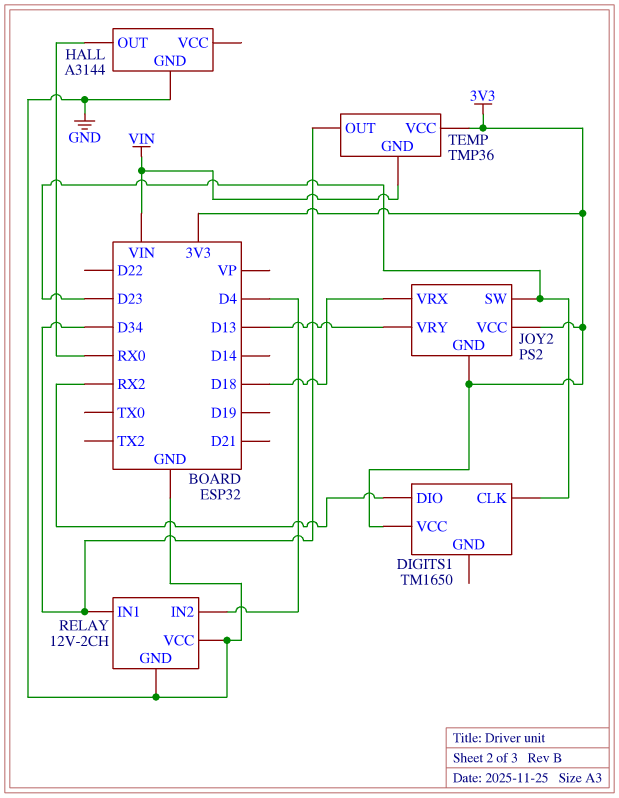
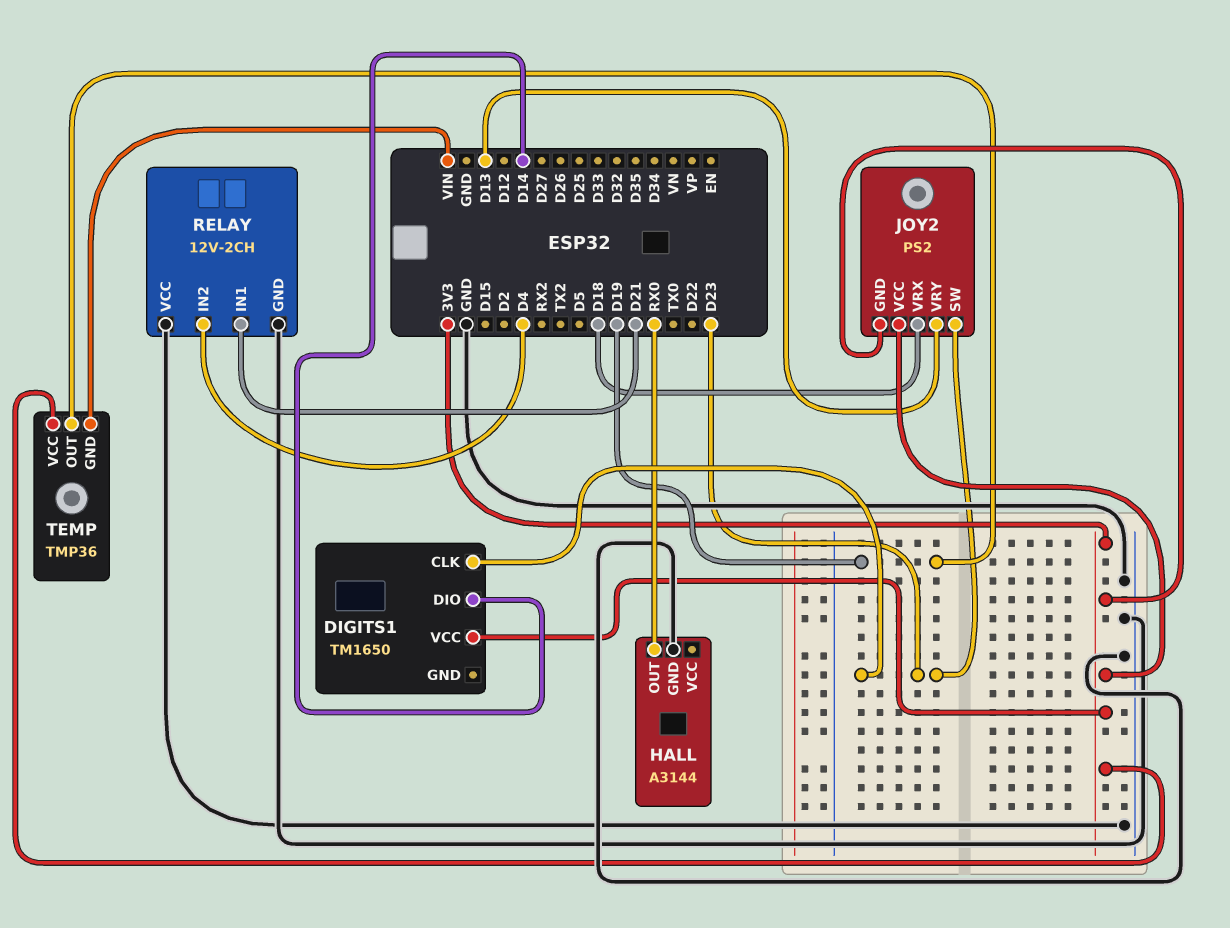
DIGITS1 pin DIO: RX2 -> D14
RELAY pin IN1: D34 -> D21
TEMP pin OUT: D34 -> D19

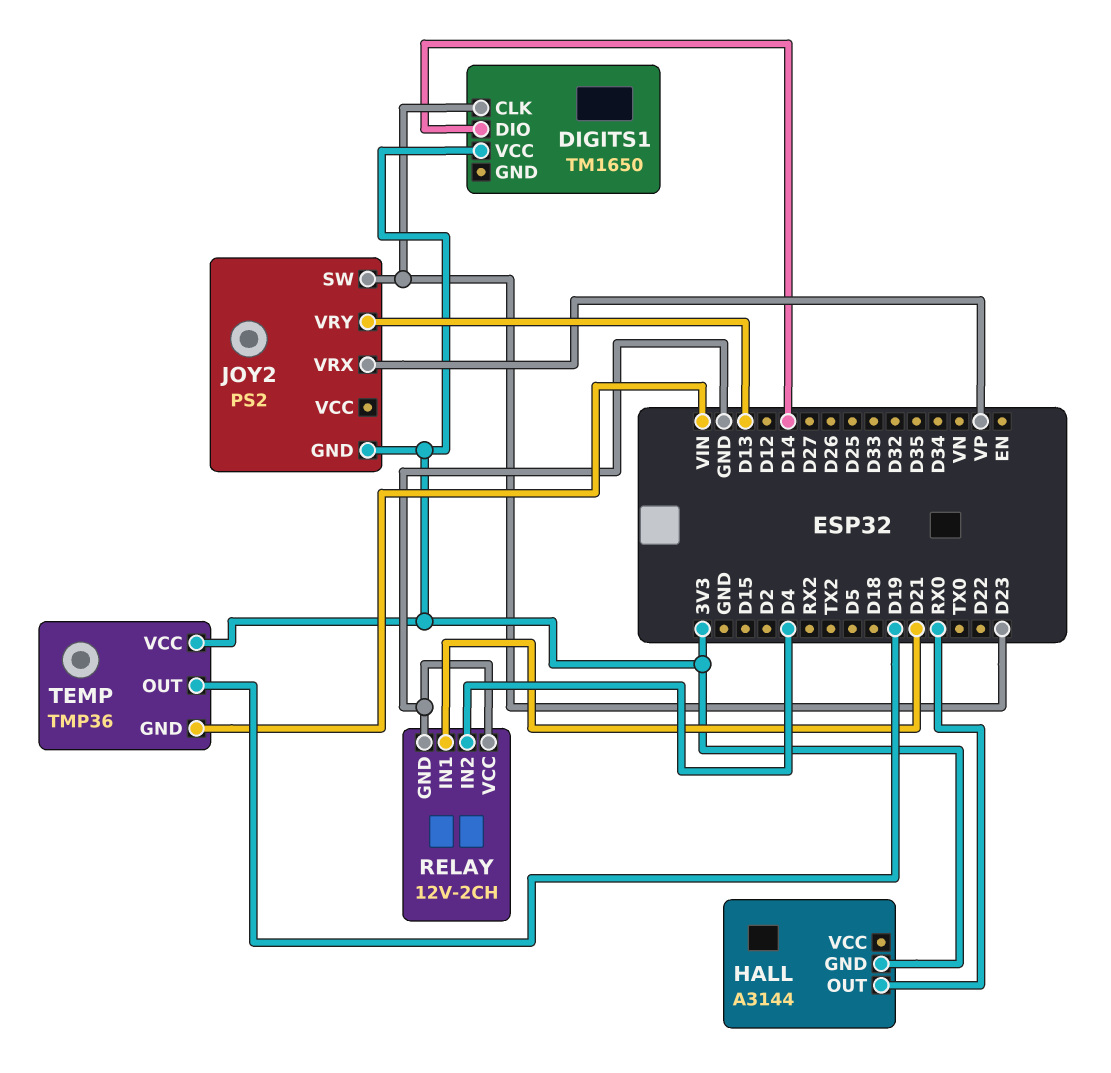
HALL pin GND: GND -> 3V3
JOY2 pin VCC: 3V3 -> none
JOY2 pin VRX: D18 -> VP

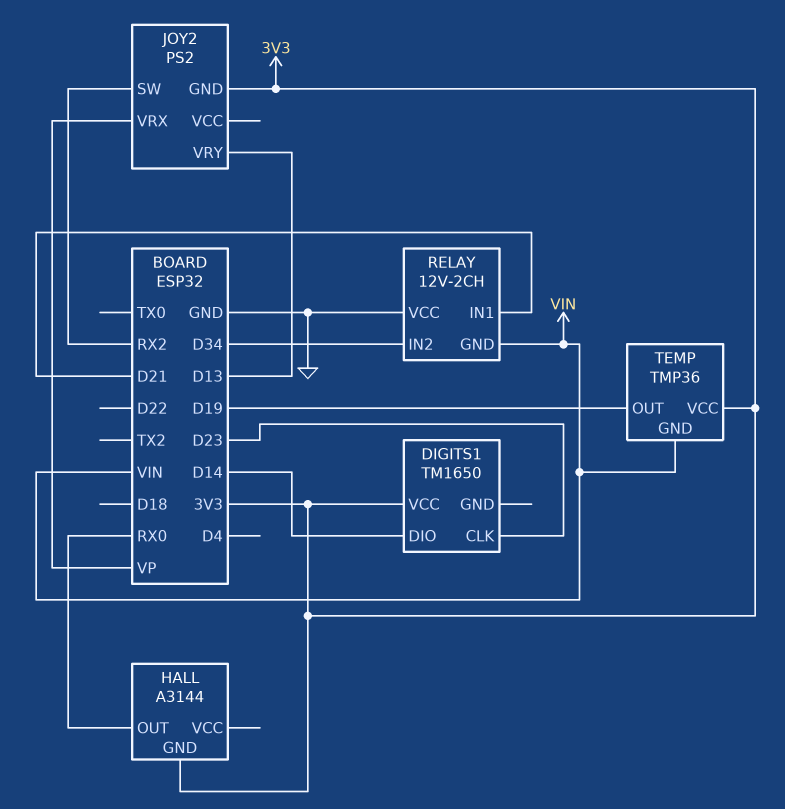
JOY2 pin SW: D23 -> RX2
RELAY pin GND: GND -> VIN
RELAY pin IN2: D4 -> D34

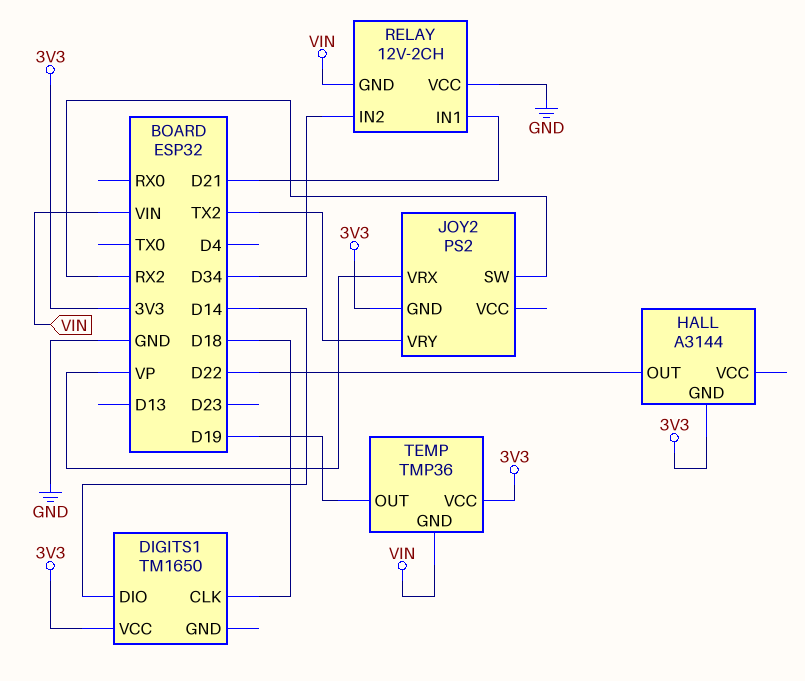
DIGITS1 pin CLK: D23 -> D18
HALL pin OUT: RX0 -> D22
JOY2 pin VRY: D13 -> TX2

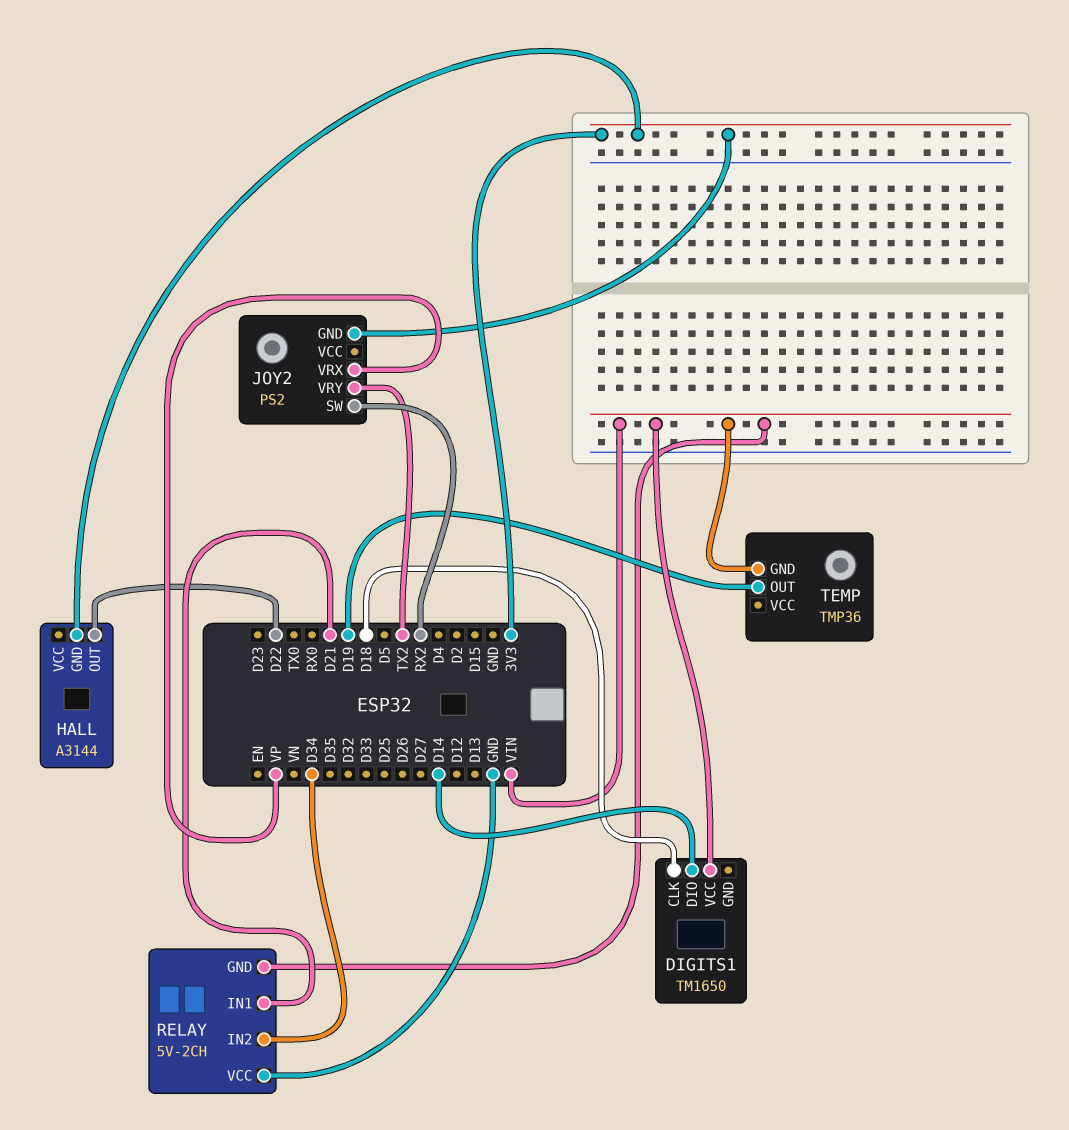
DIGITS1 pin VCC: 3V3 -> VIN
RELAY: 12V-2CH -> 5V-2CH
TEMP pin VCC: 3V3 -> none

